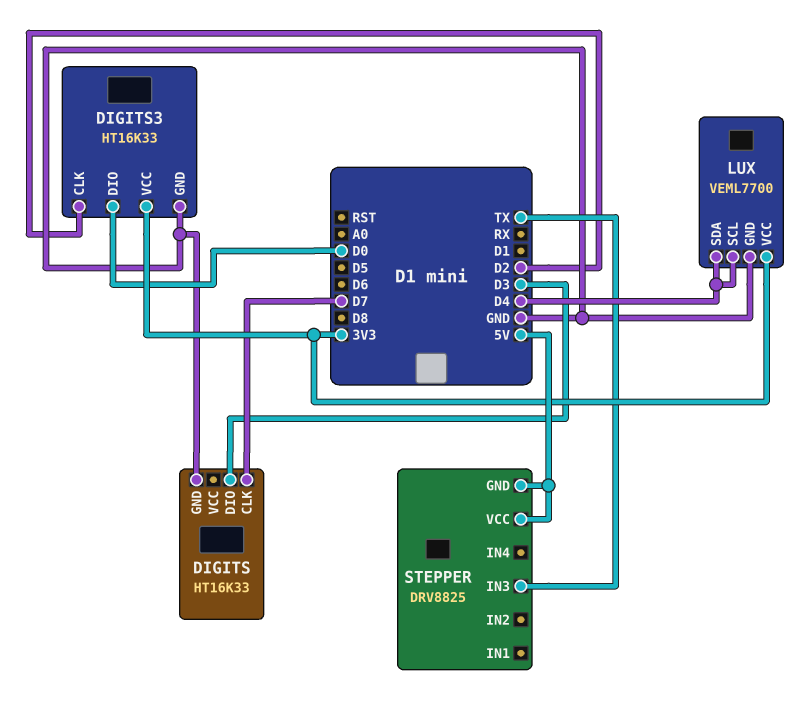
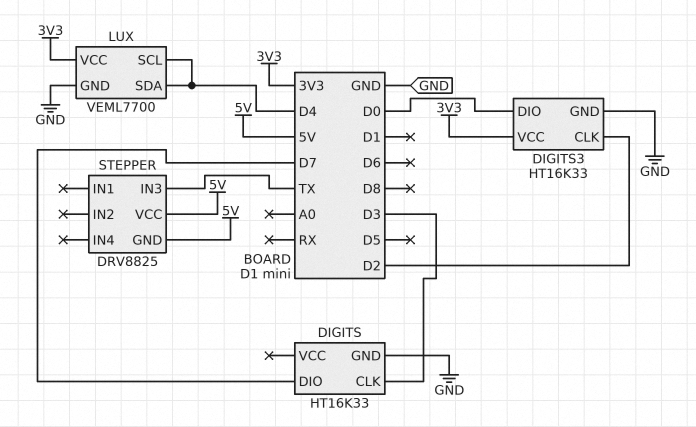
DIGITS pin CLK: D7 -> D3
DIGITS pin DIO: D3 -> D7

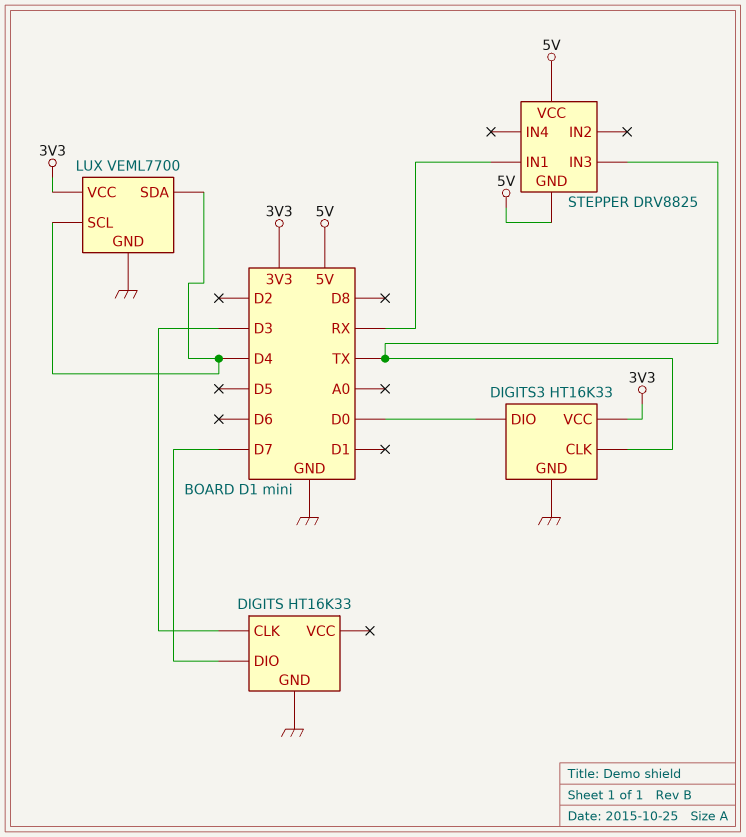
DIGITS3 pin CLK: D2 -> TX
STEPPER pin IN1: none -> RX

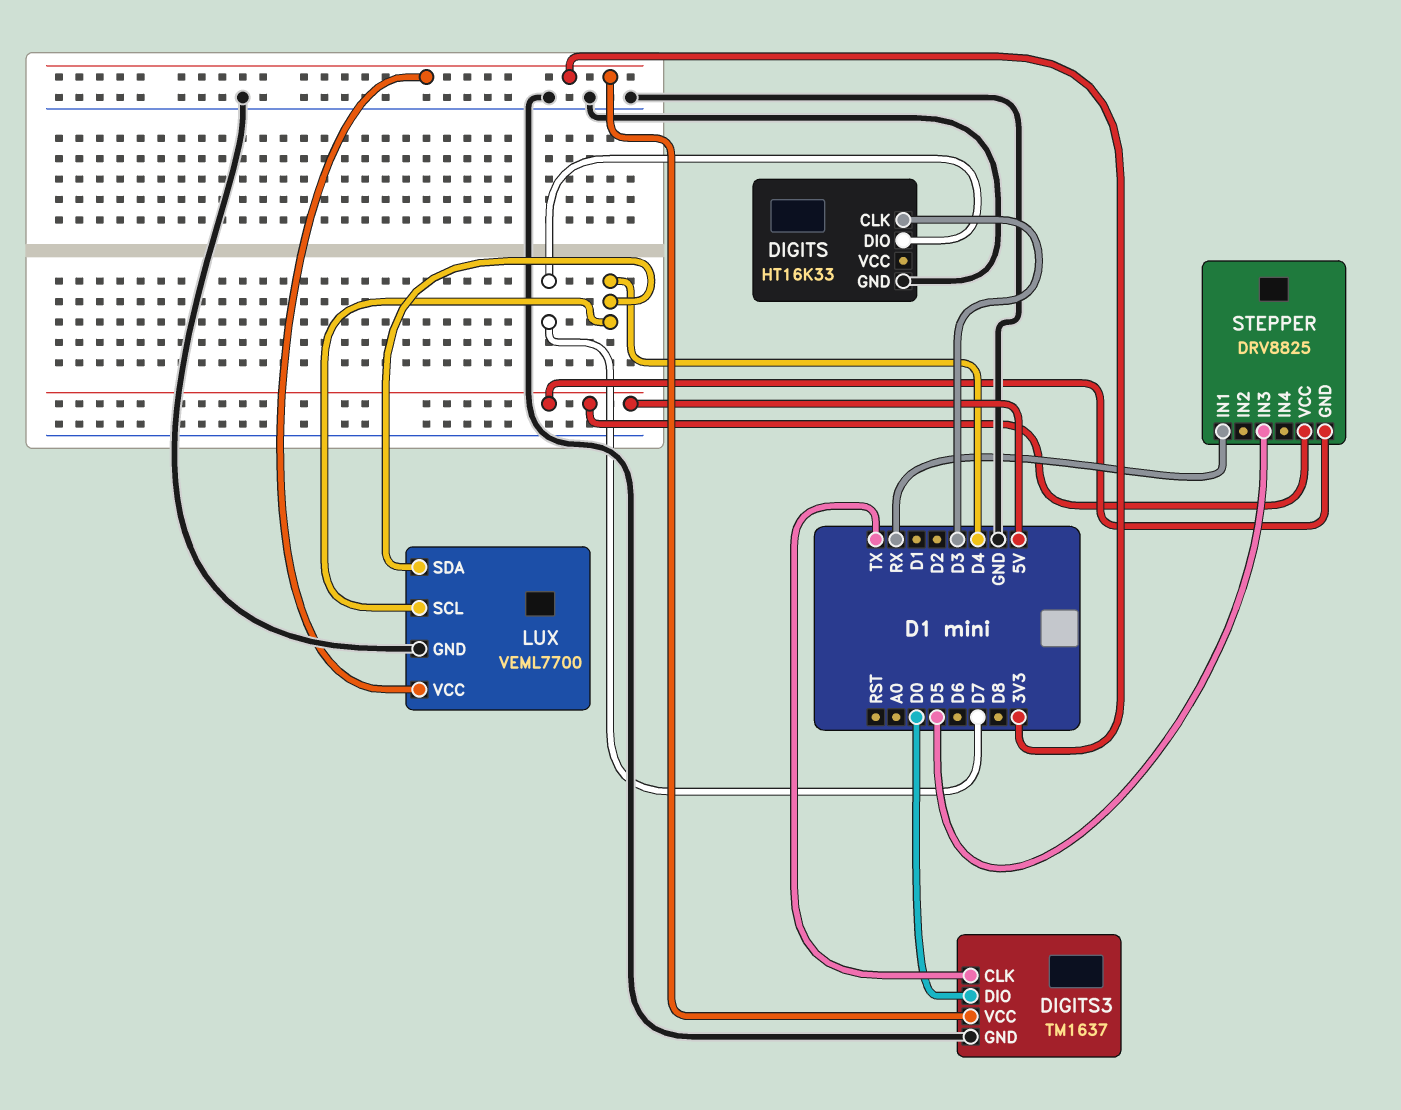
DIGITS3: HT16K33 -> TM1637
STEPPER pin IN3: TX -> D5

